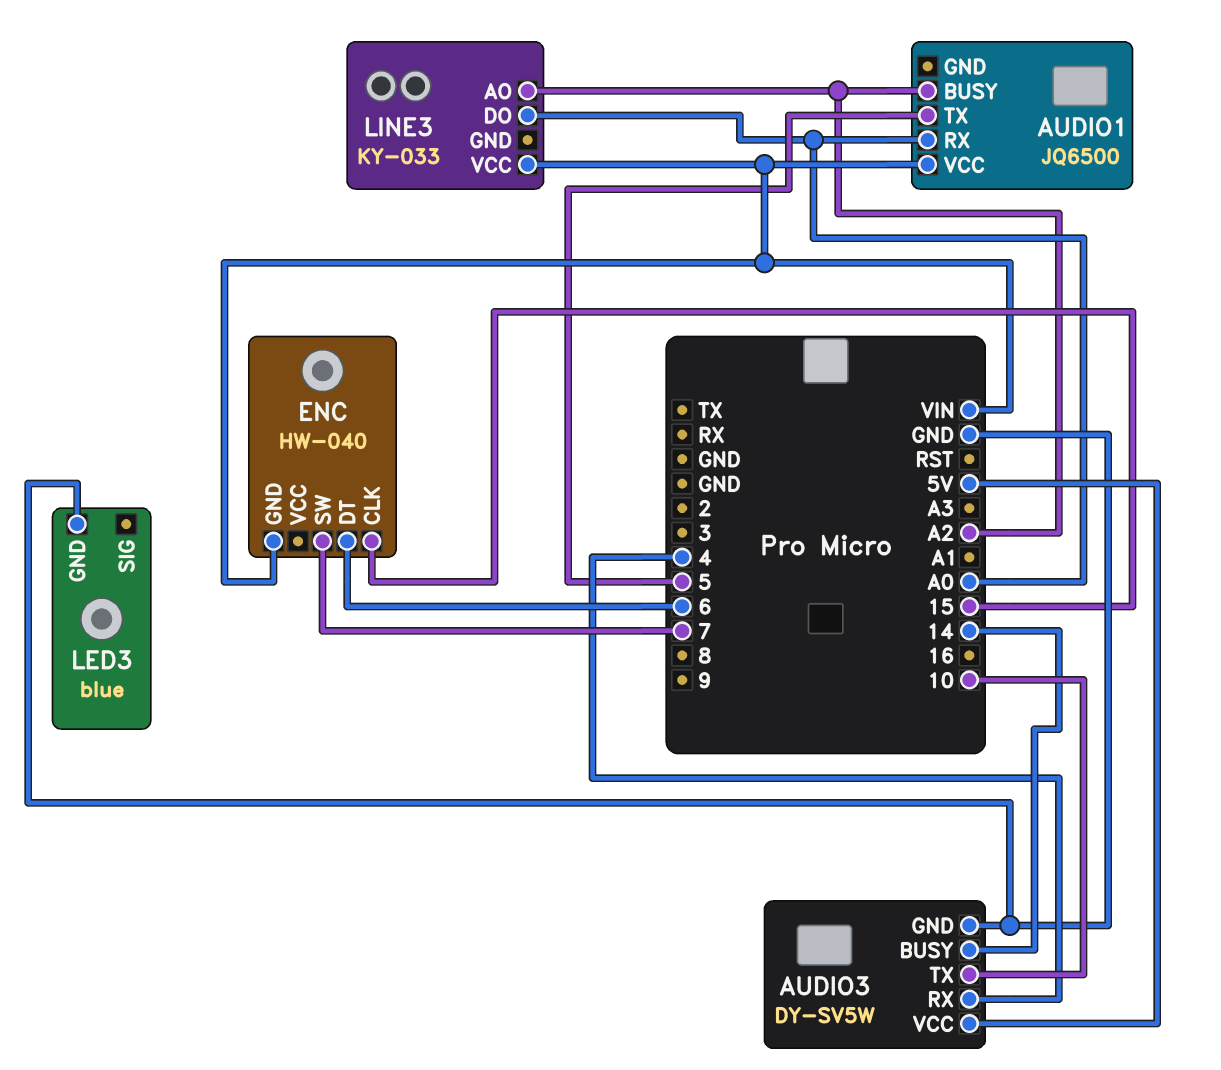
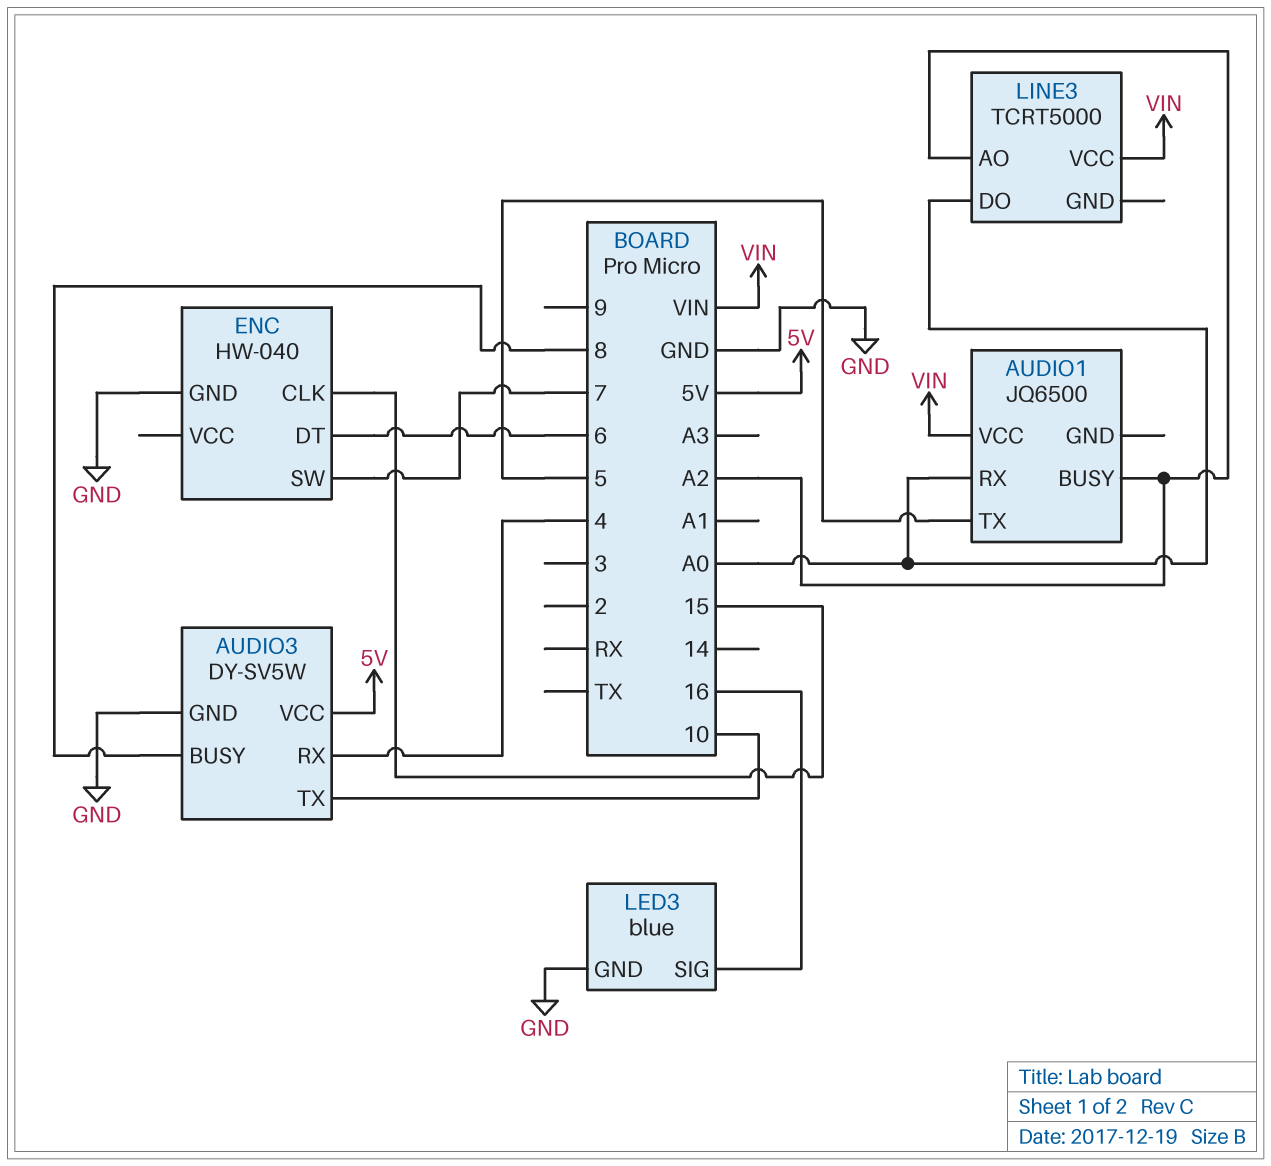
AUDIO3 pin BUSY: 14 -> 8
ENC pin GND: VIN -> GND
LED3 pin SIG: none -> 16
LINE3: KY-033 -> TCRT5000

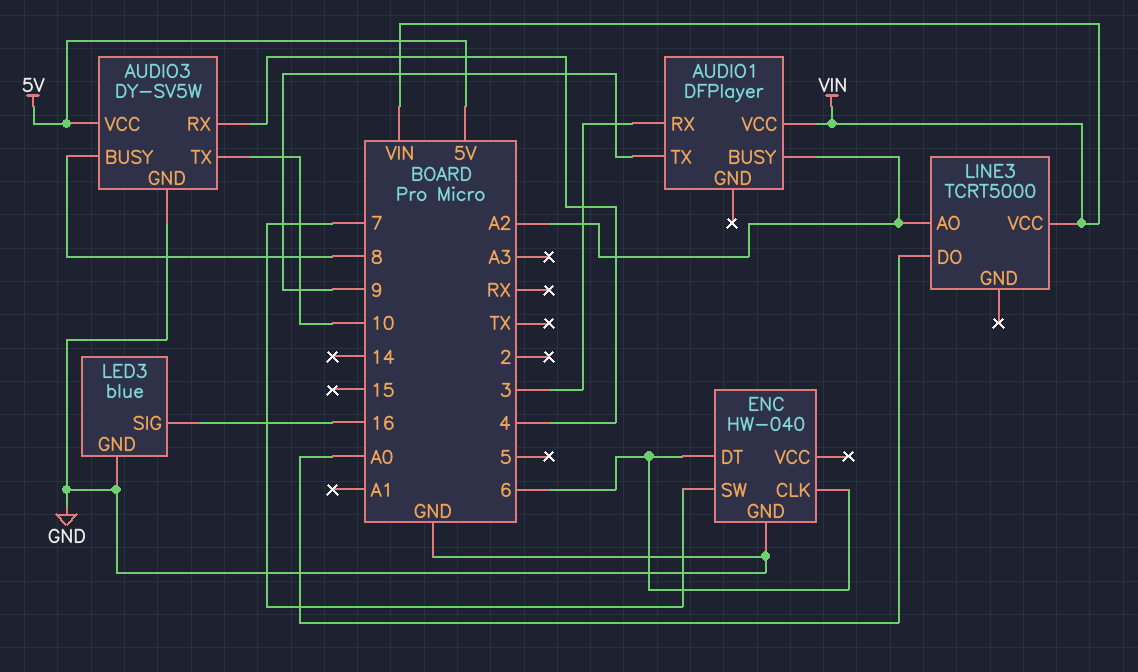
AUDIO1: JQ6500 -> DFPlayer
AUDIO1 pin RX: A0 -> 3
AUDIO1 pin TX: 5 -> 9
ENC pin CLK: 15 -> 6

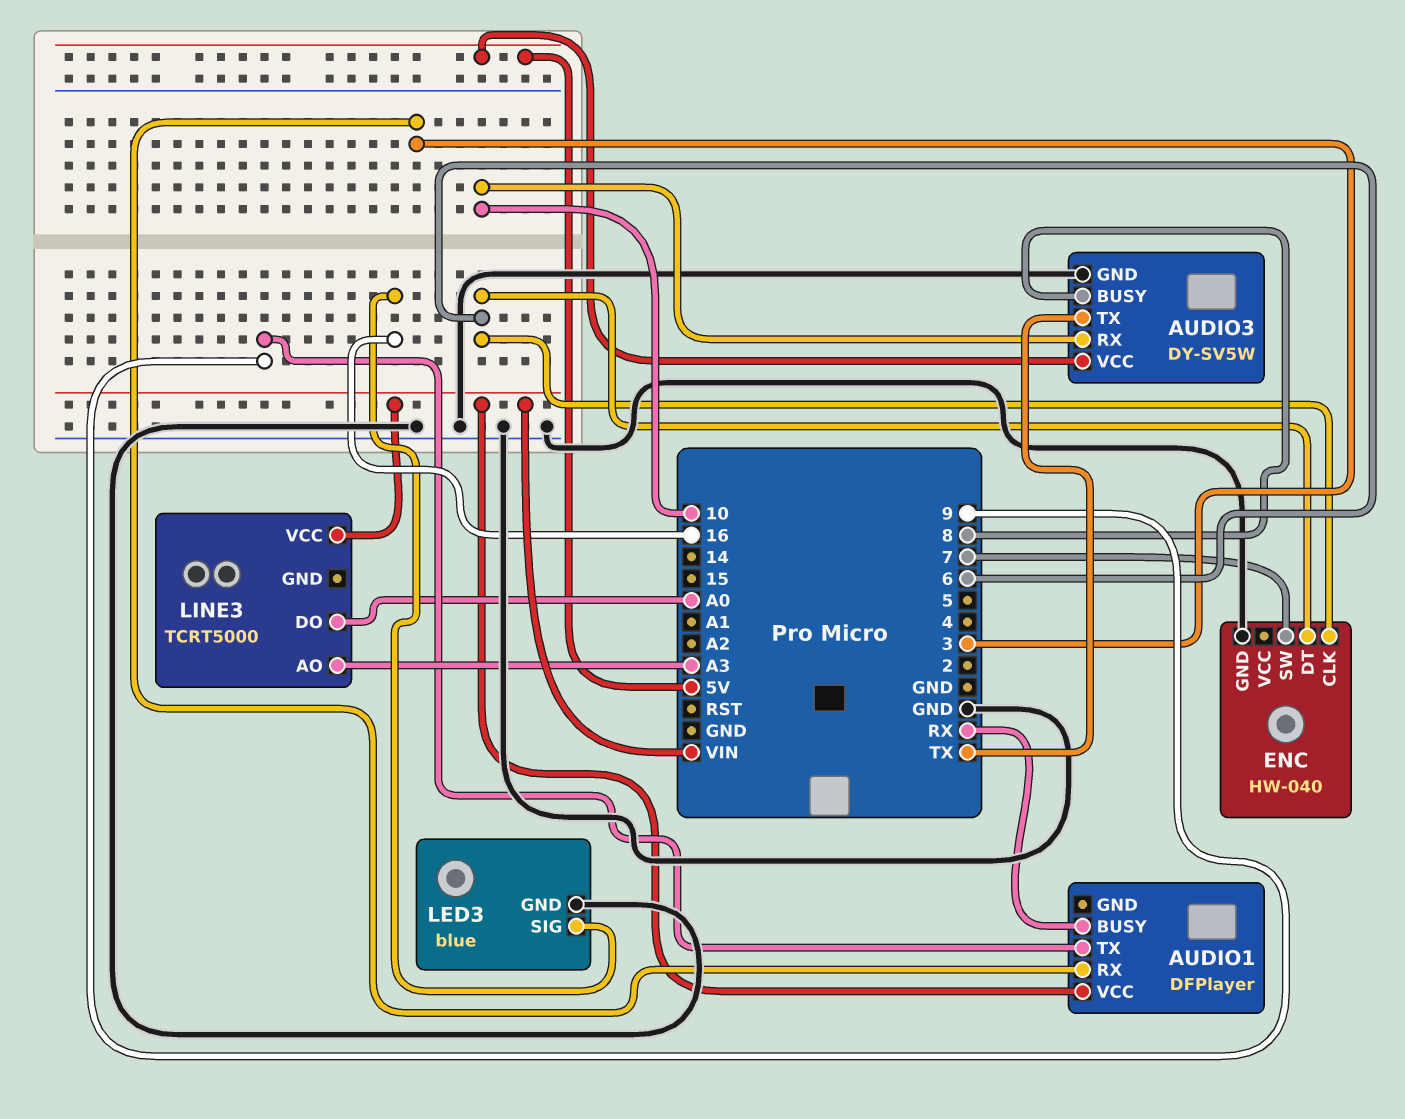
AUDIO1 pin BUSY: A2 -> RX
AUDIO3 pin RX: 4 -> 10
AUDIO3 pin TX: 10 -> TX
LINE3 pin AO: A2 -> A3

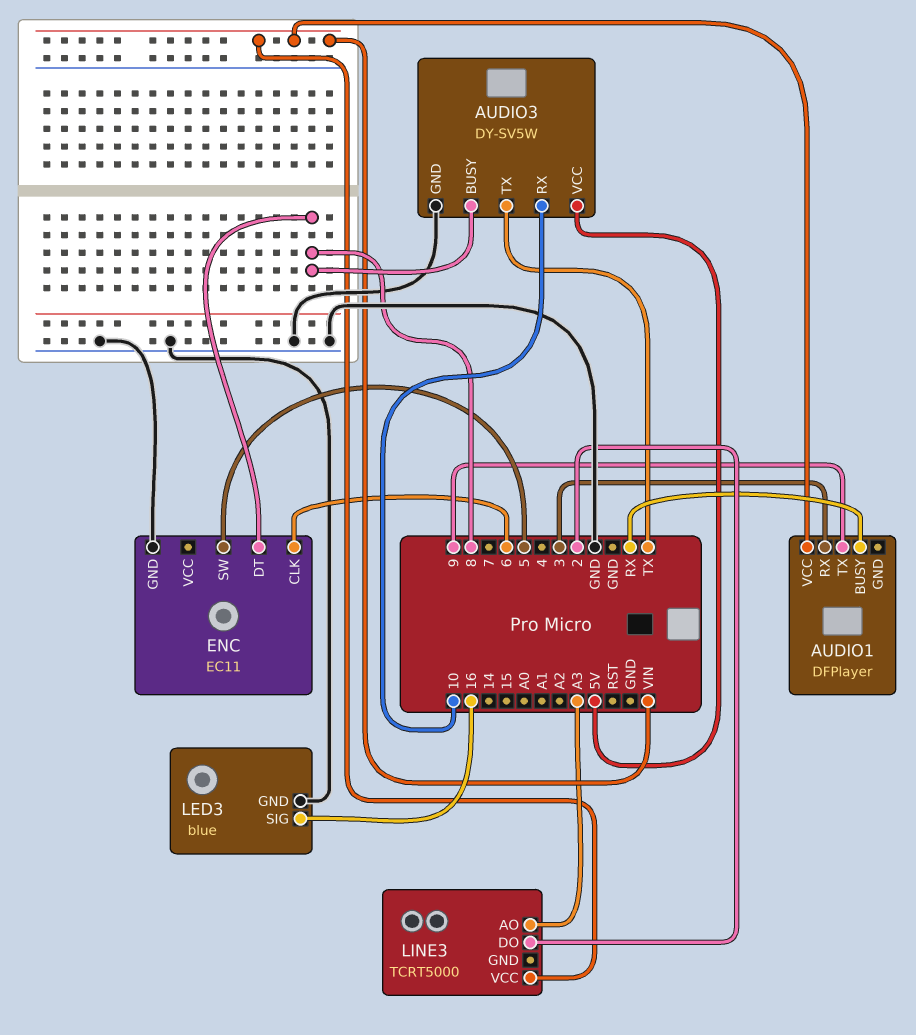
ENC: HW-040 -> EC11
ENC pin DT: 6 -> 8
ENC pin SW: 7 -> 5
LINE3 pin DO: A0 -> 2

